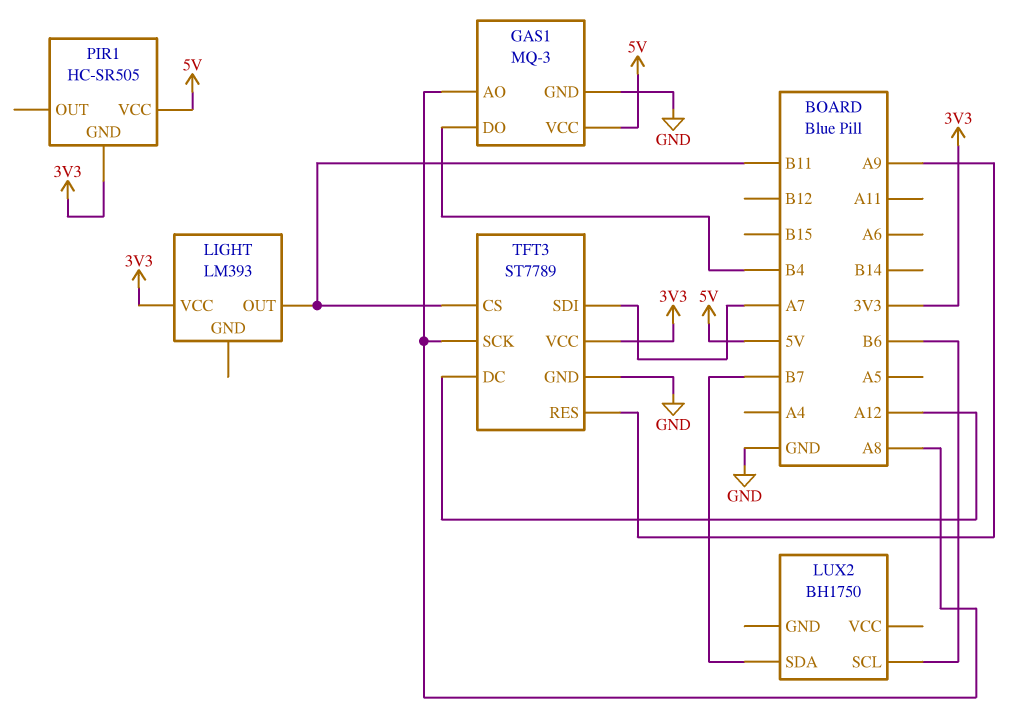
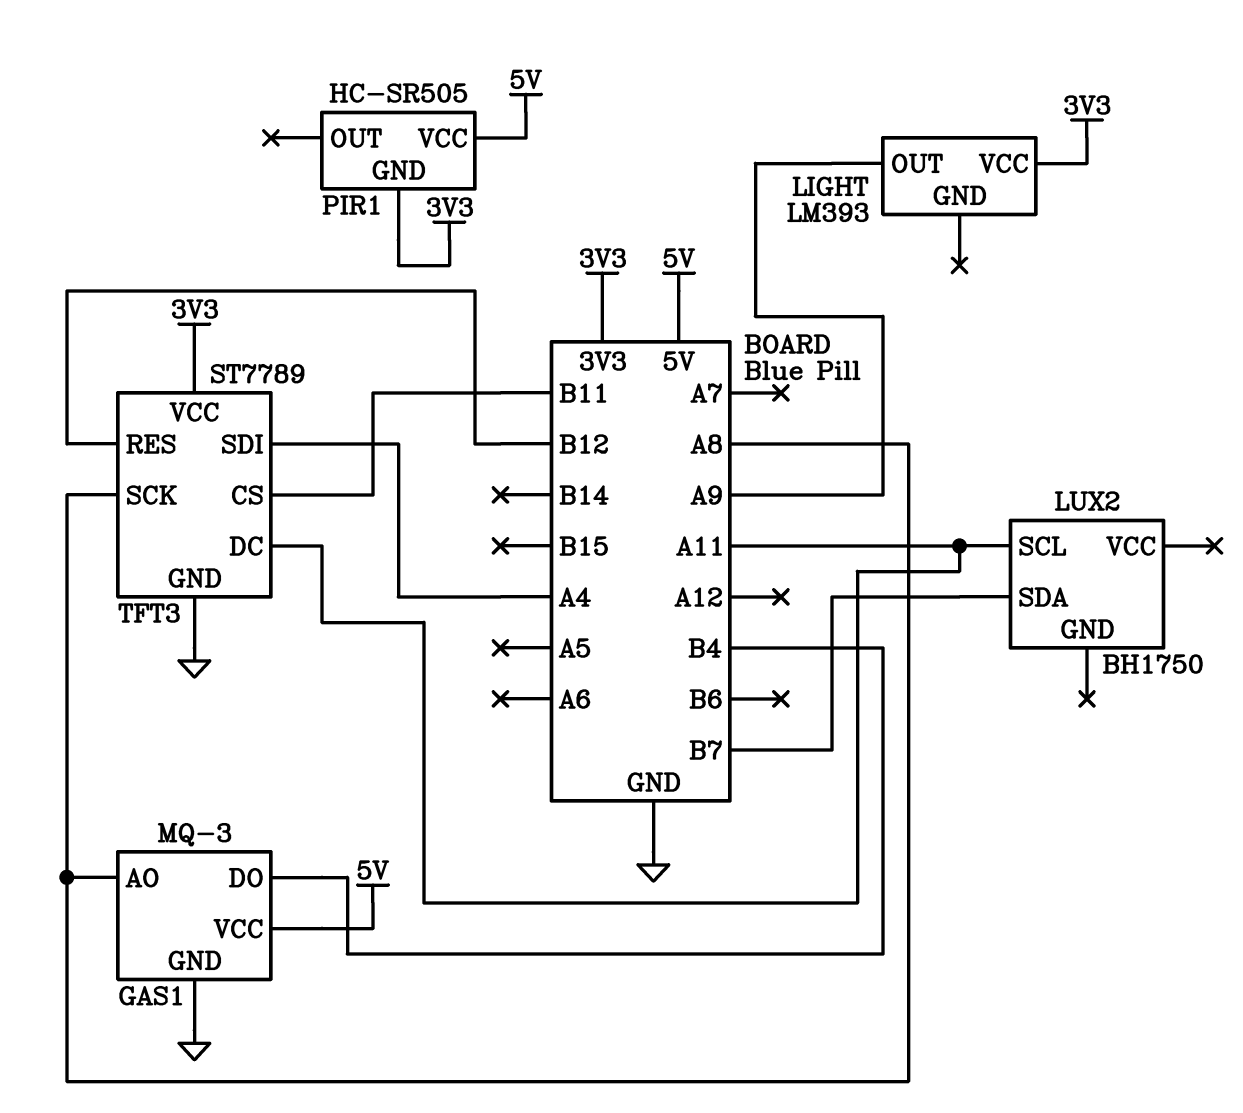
LIGHT pin OUT: B11 -> A9
LUX2 pin SCL: B6 -> A11
TFT3 pin DC: A12 -> A11
TFT3 pin RES: A9 -> B12
TFT3 pin SDI: A7 -> A4

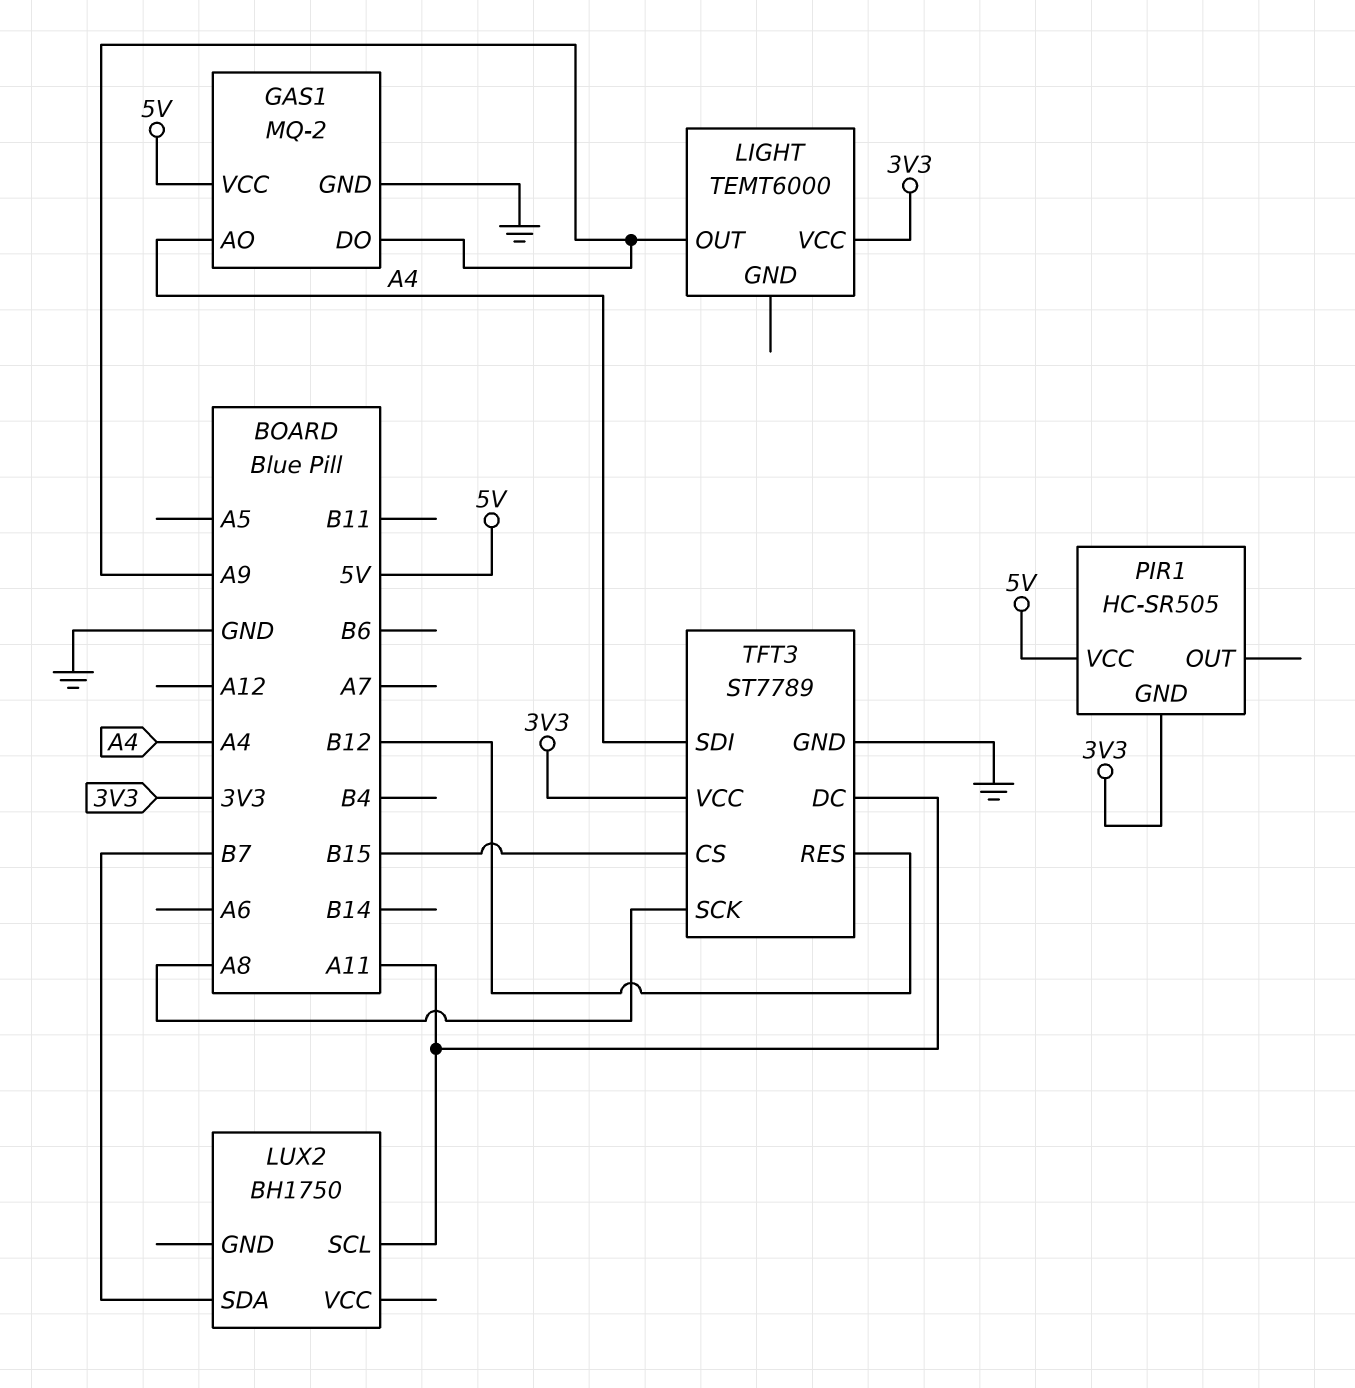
GAS1: MQ-3 -> MQ-2
GAS1 pin AO: A8 -> A4
GAS1 pin DO: B4 -> A9
LIGHT: LM393 -> TEMT6000
TFT3 pin CS: B11 -> B15

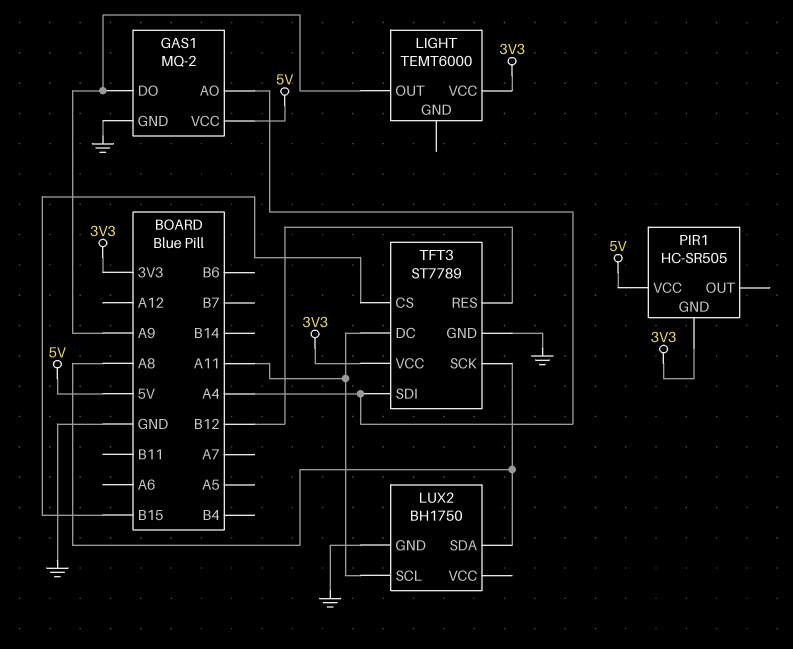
LUX2 pin GND: none -> GND
LUX2 pin SDA: B7 -> A8

